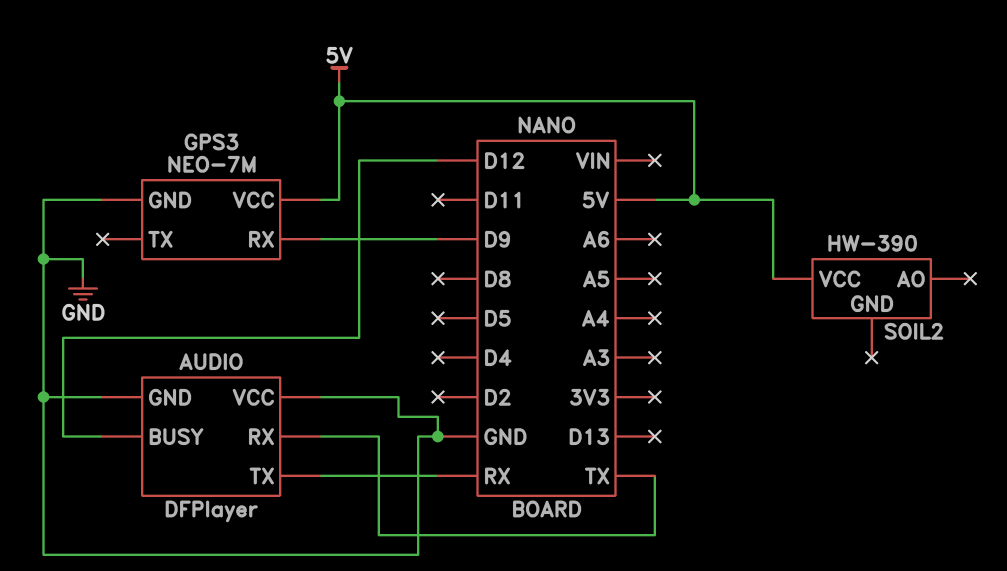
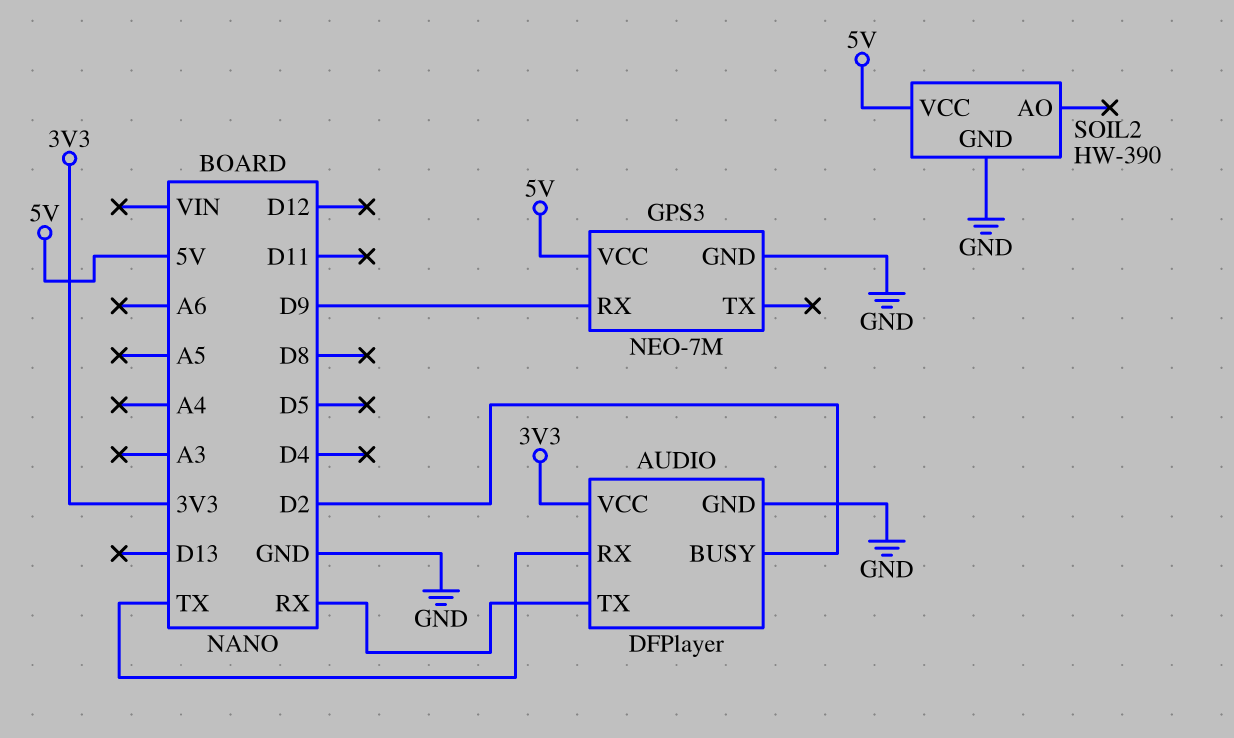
AUDIO pin BUSY: D12 -> D2
AUDIO pin VCC: GND -> 3V3
SOIL2 pin GND: none -> GND

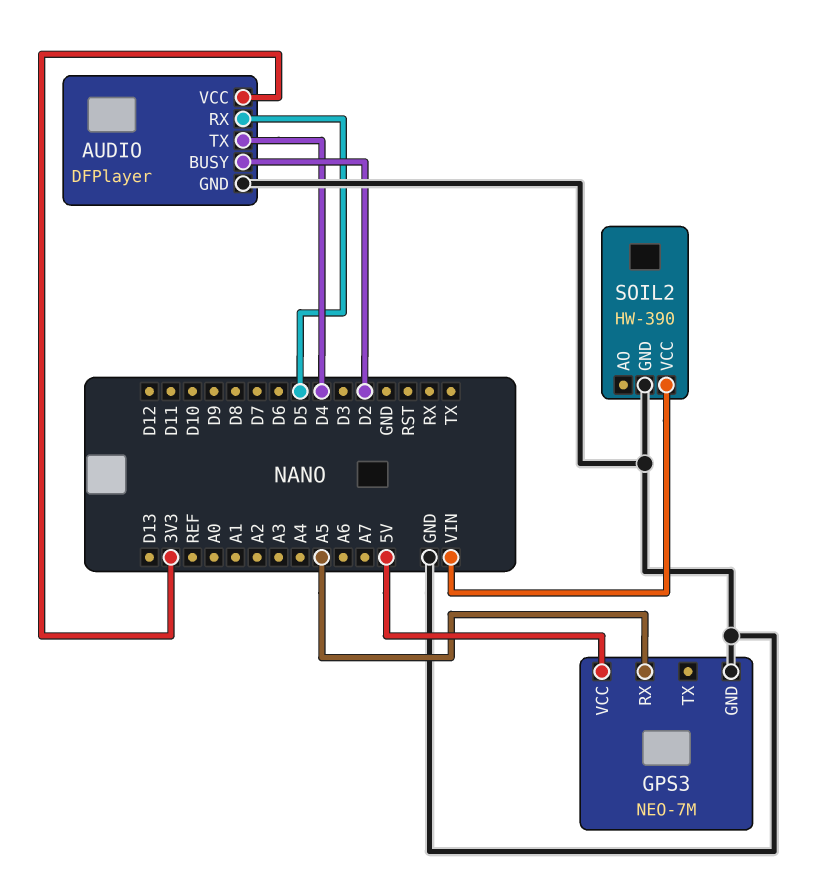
AUDIO pin RX: TX -> D5
AUDIO pin TX: RX -> D4
GPS3 pin RX: D9 -> A5
SOIL2 pin VCC: 5V -> VIN

